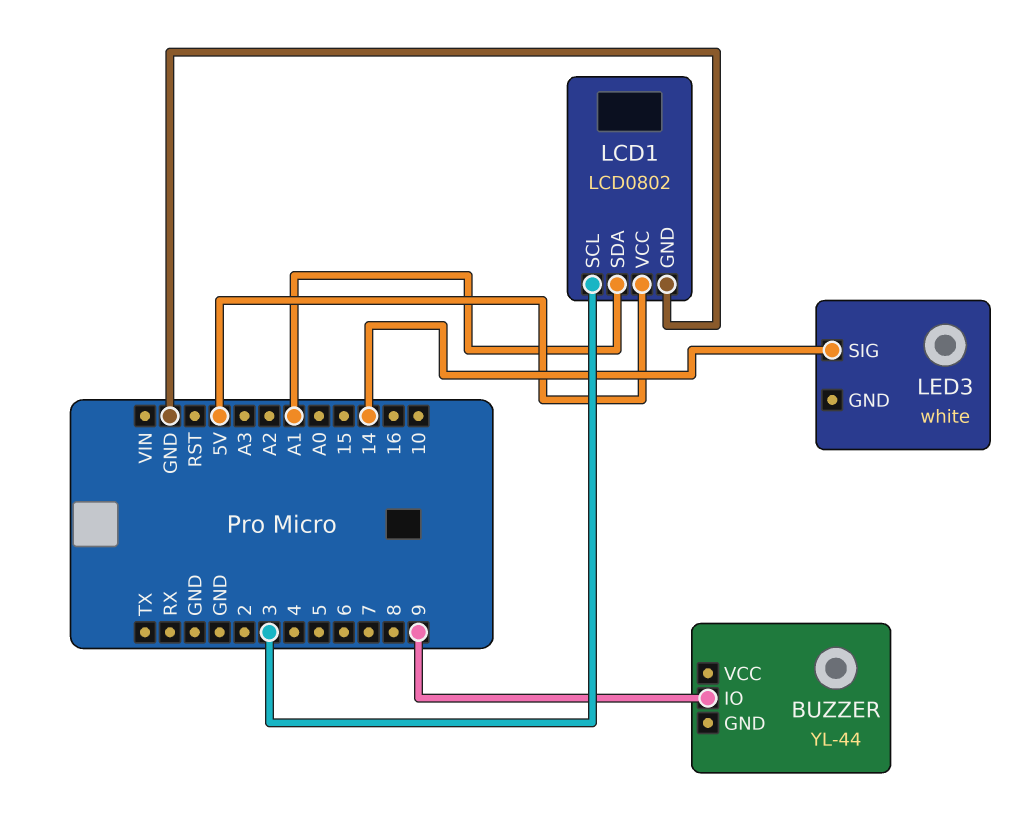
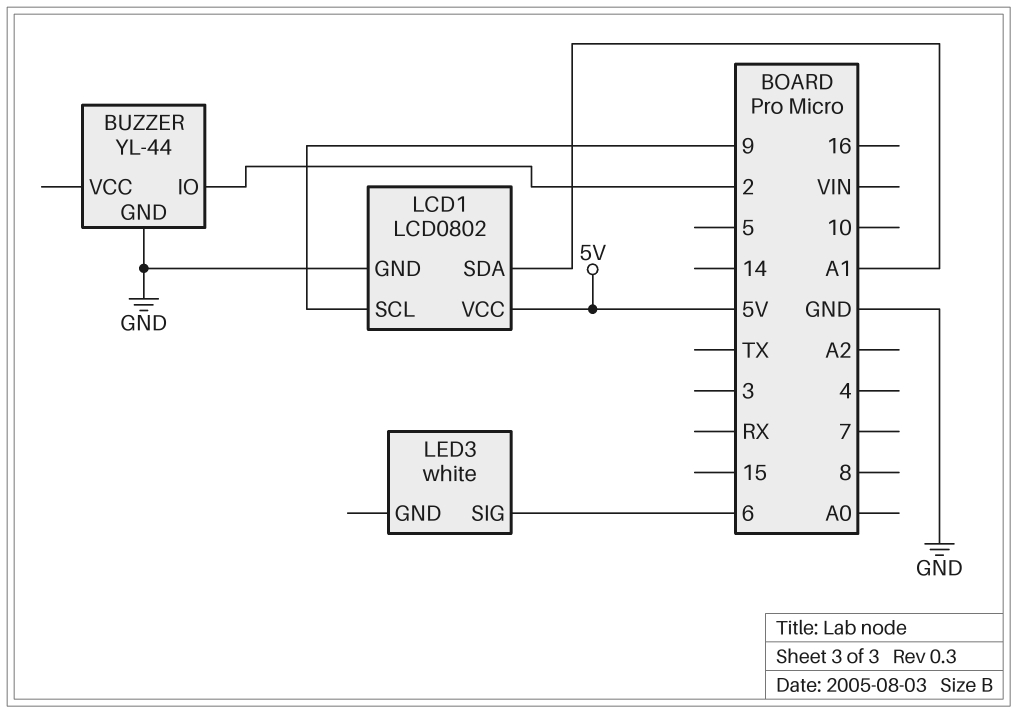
BUZZER pin GND: none -> GND
BUZZER pin IO: 9 -> 2
LCD1 pin SCL: 3 -> 9
LED3 pin SIG: 14 -> 6

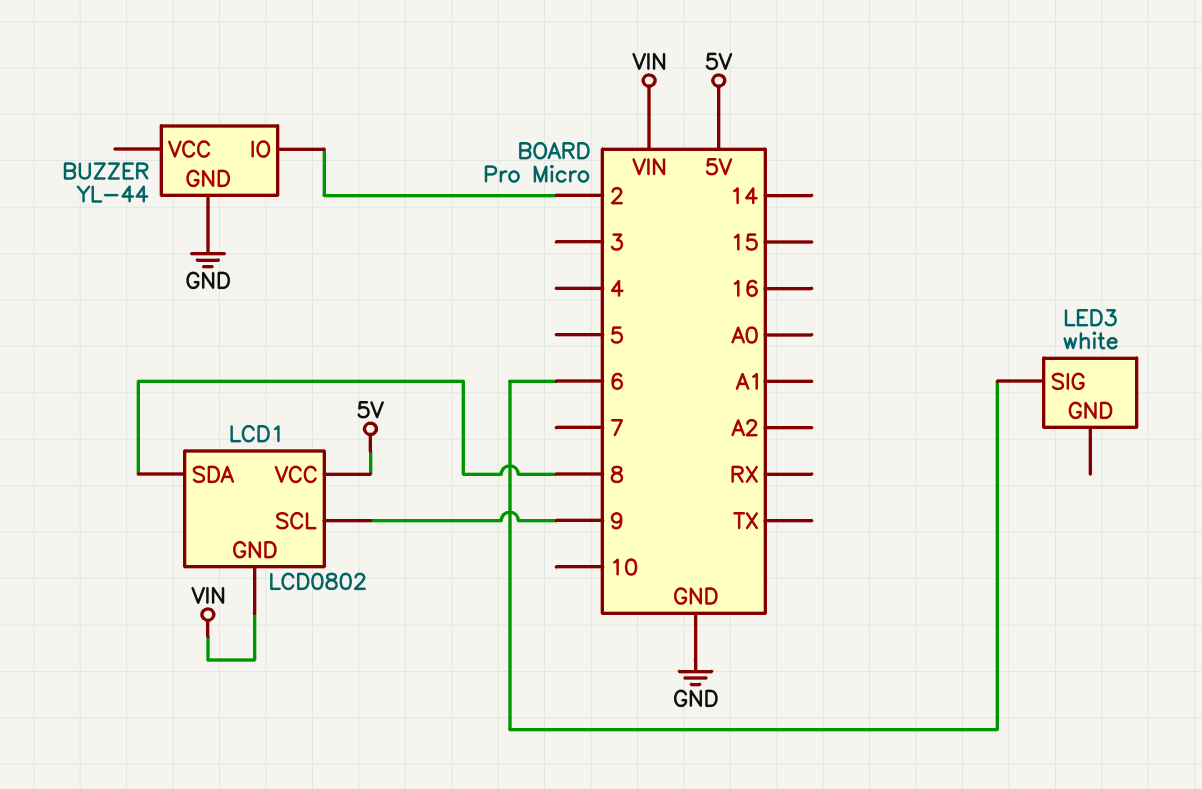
LCD1 pin GND: GND -> VIN
LCD1 pin SDA: A1 -> 8

